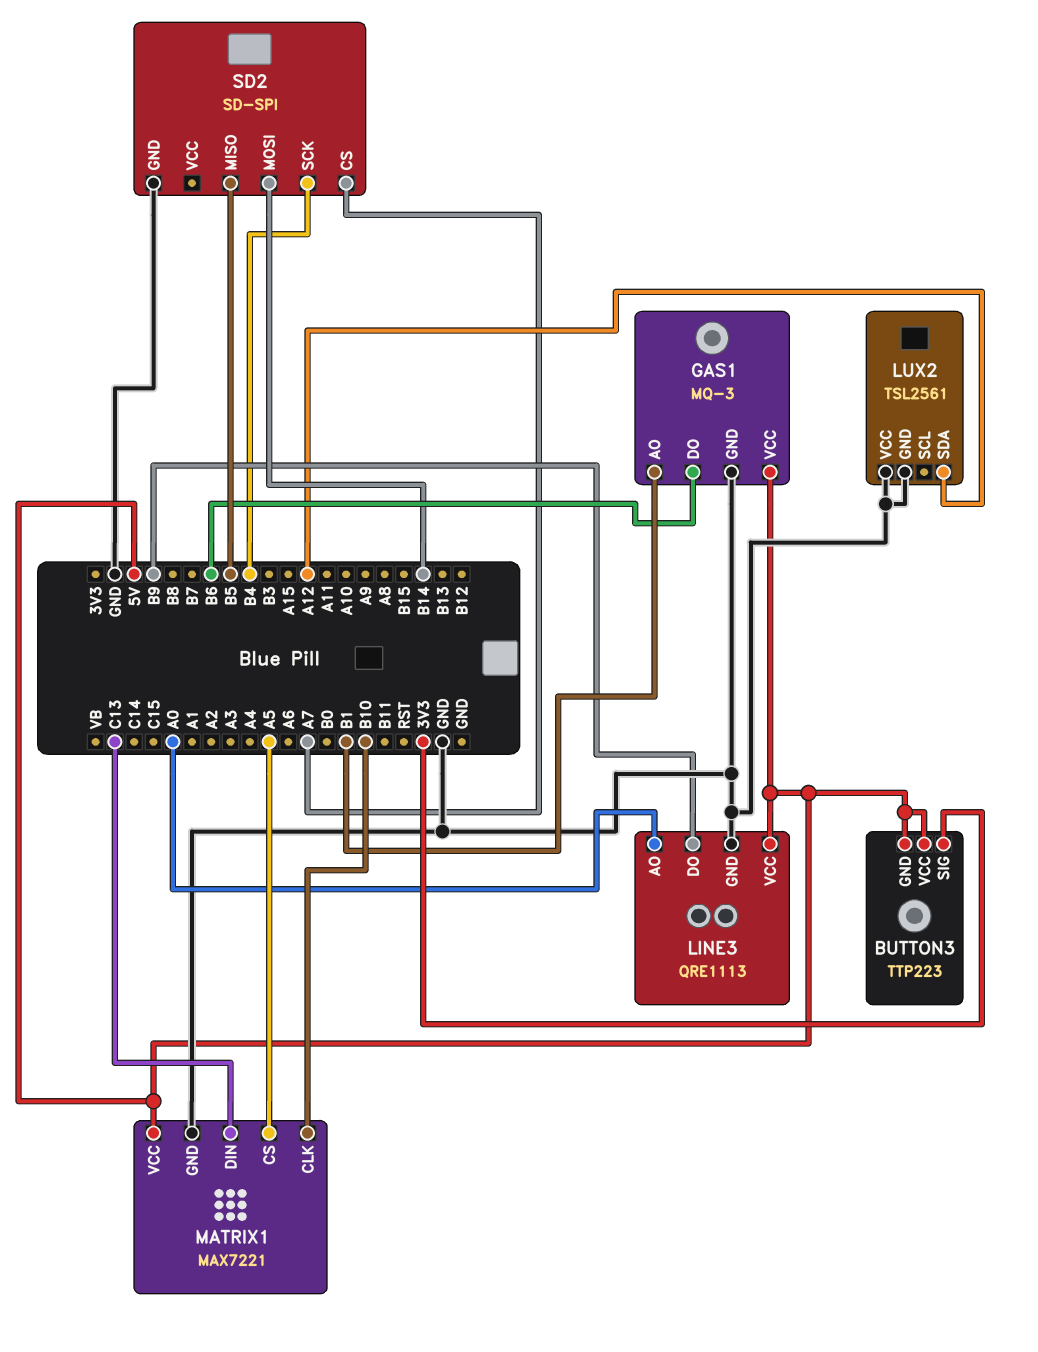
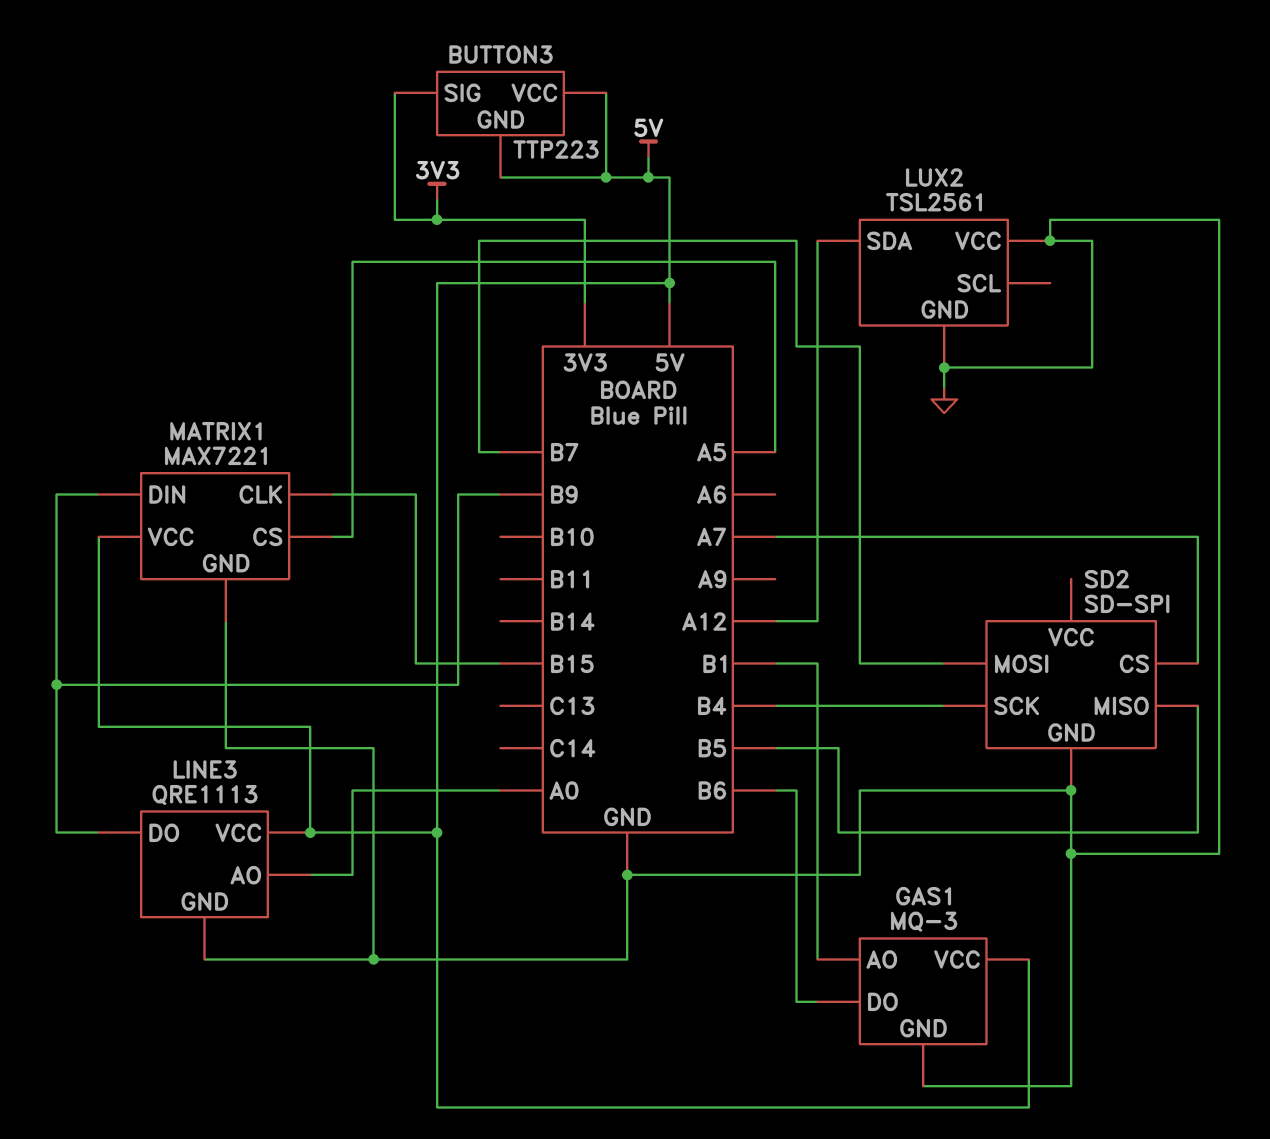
MATRIX1 pin CLK: B10 -> B15
MATRIX1 pin DIN: C13 -> B9
SD2 pin MOSI: B14 -> B7

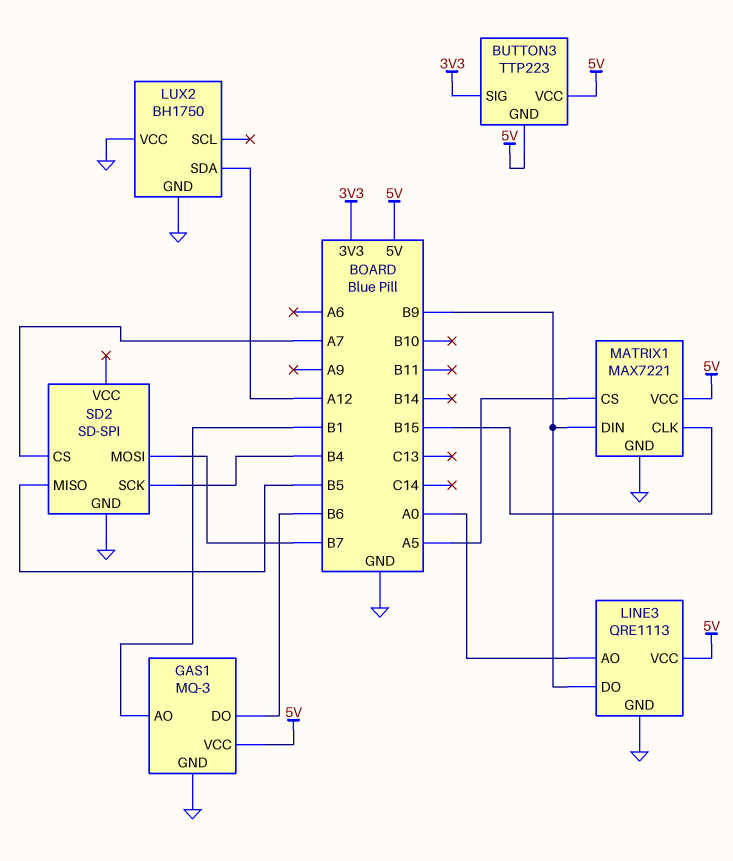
LUX2: TSL2561 -> BH1750

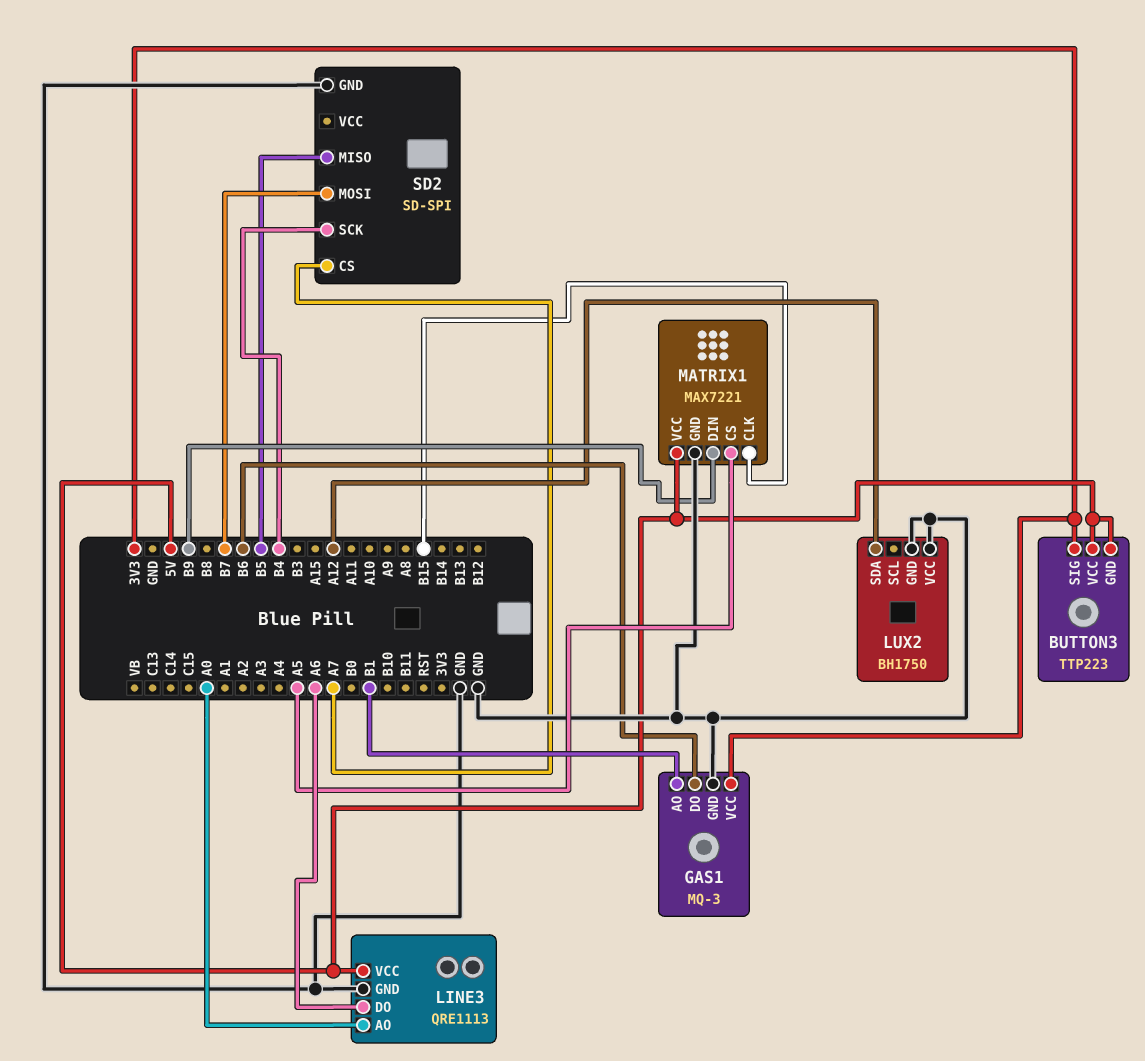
GAS1 pin VCC: 5V -> 3V3
LINE3 pin DO: B9 -> A6

